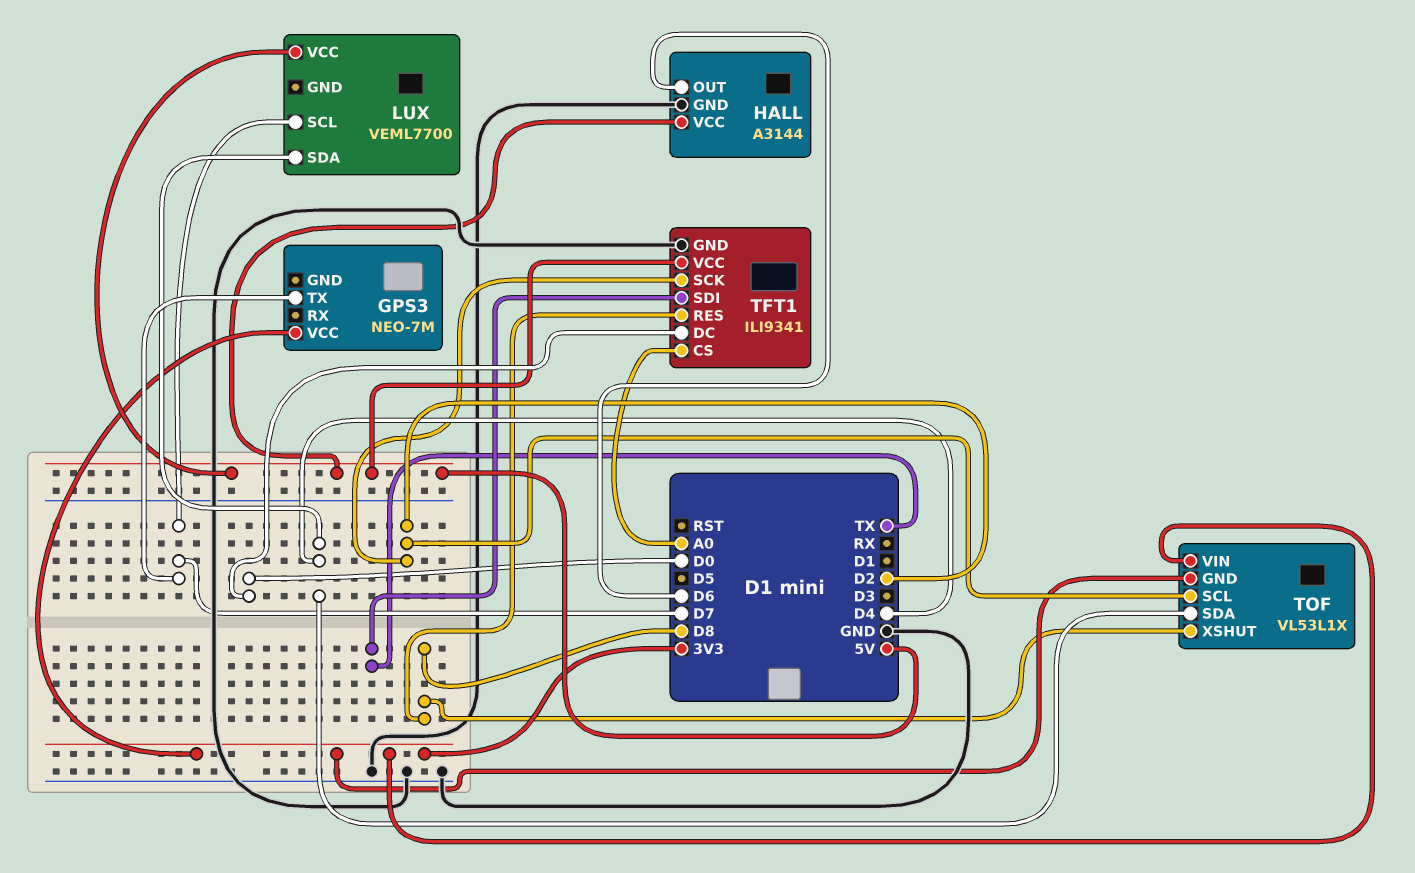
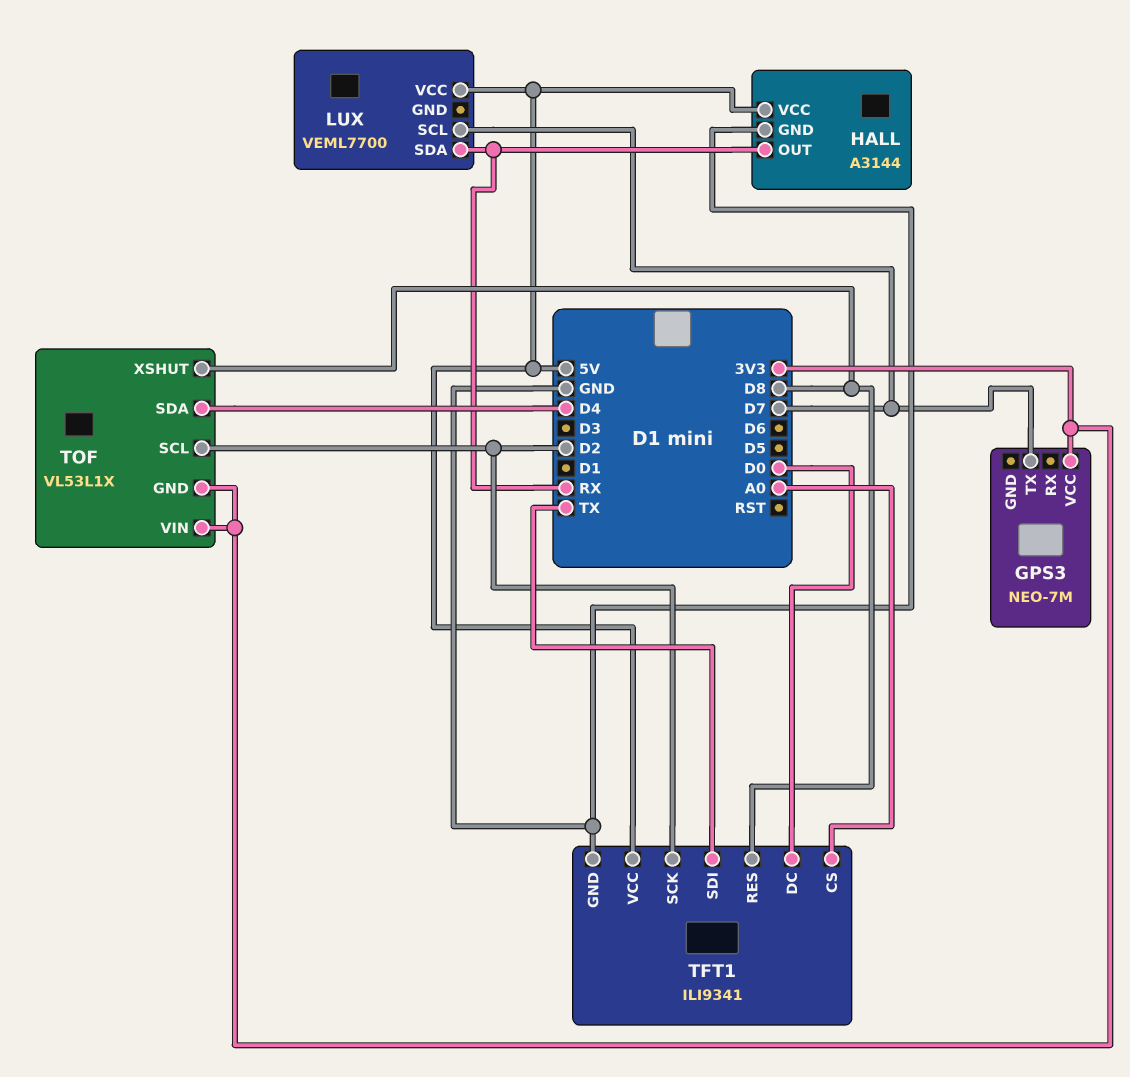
HALL pin OUT: D6 -> RX
LUX pin SDA: D4 -> RX

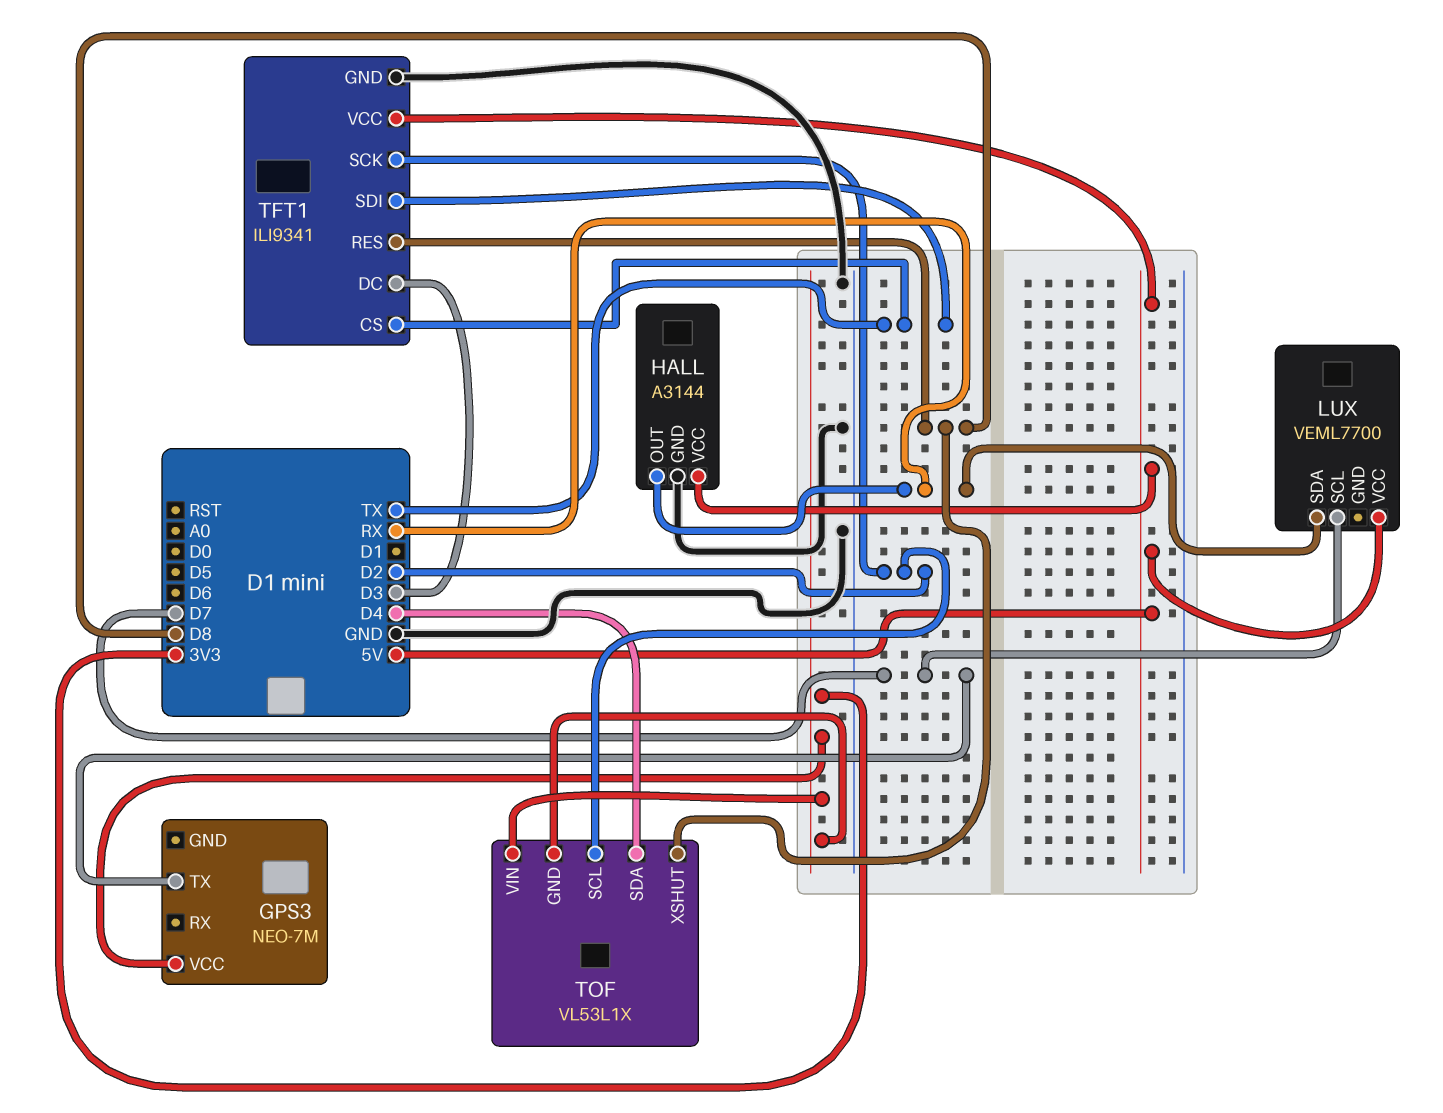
TFT1 pin CS: A0 -> TX
TFT1 pin DC: D0 -> D3

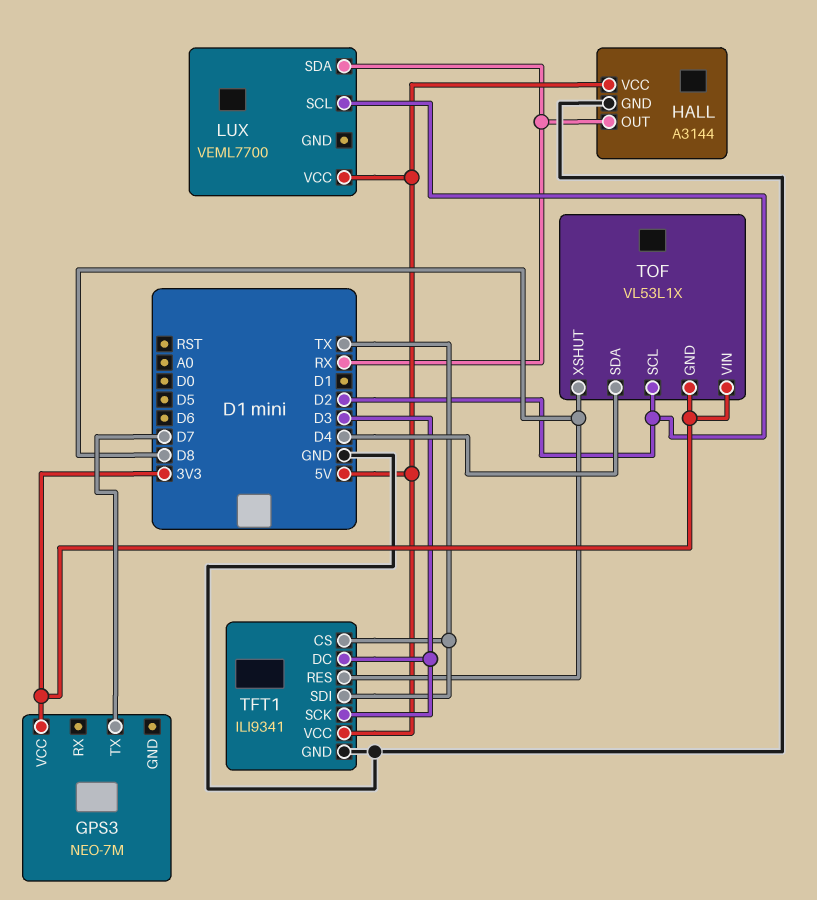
LUX pin SCL: D7 -> D2
TFT1 pin SCK: D2 -> D3

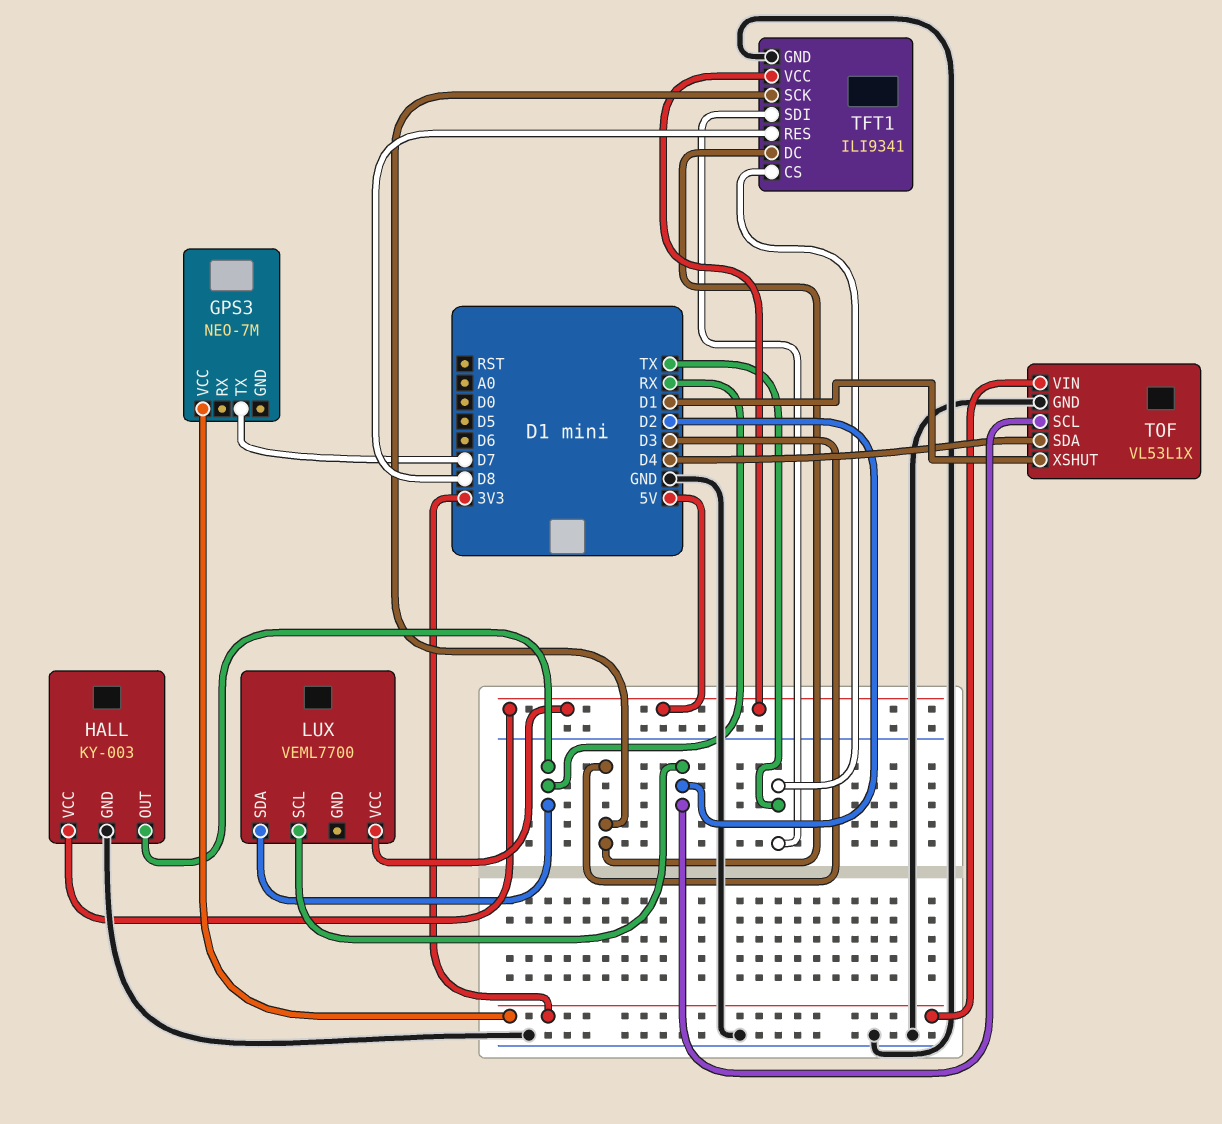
HALL: A3144 -> KY-003
TOF pin GND: 3V3 -> GND
TOF pin XSHUT: D8 -> D1

